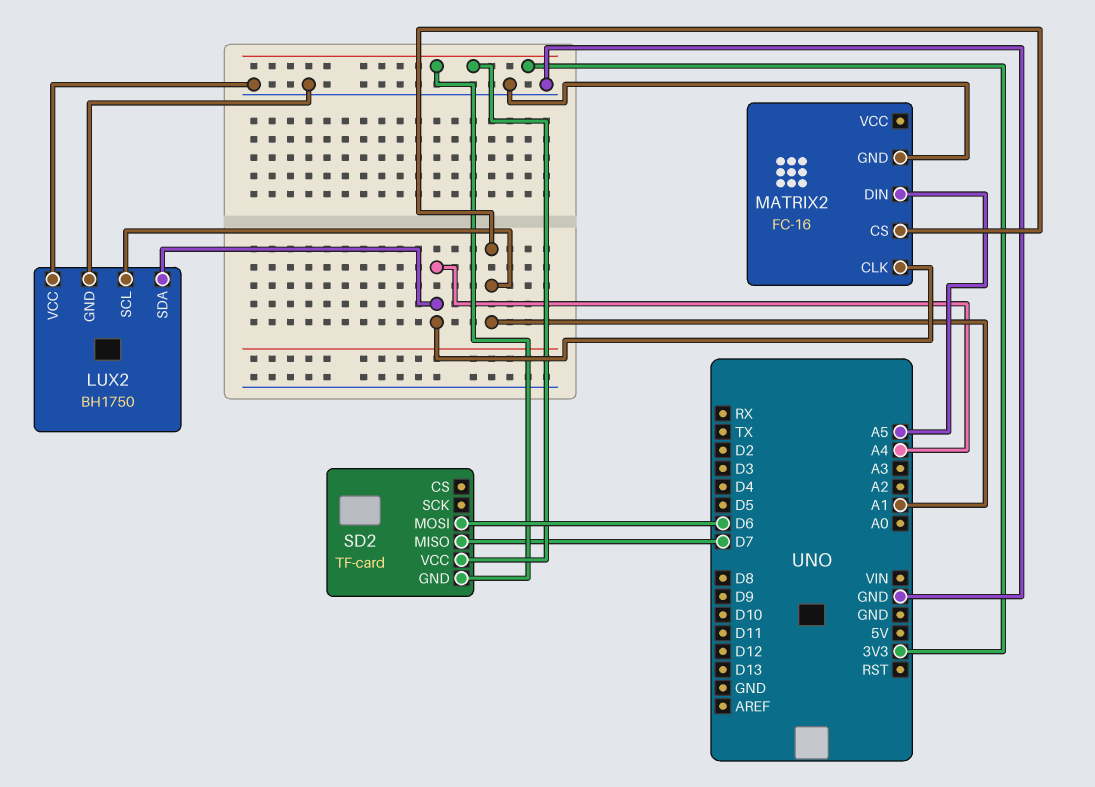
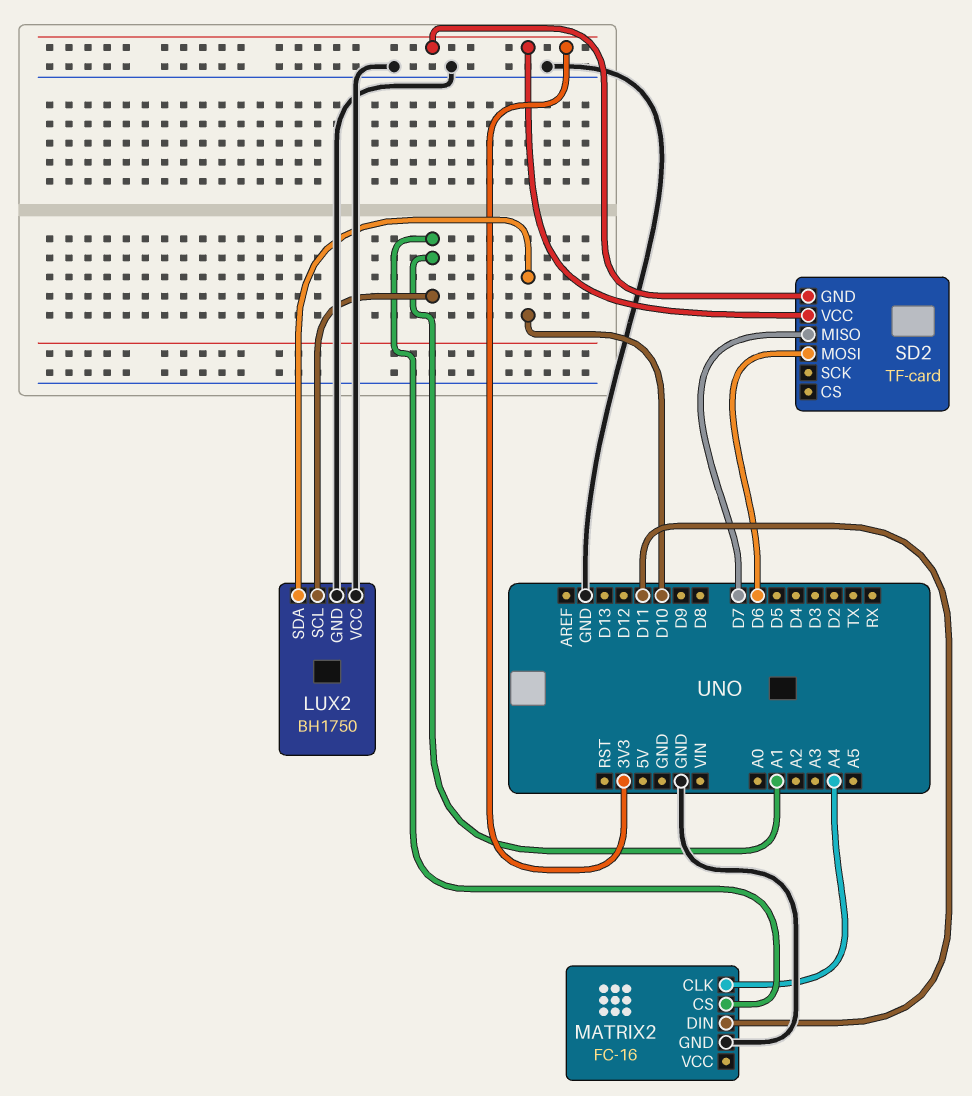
LUX2 pin SDA: A4 -> D10
MATRIX2 pin DIN: A5 -> D11

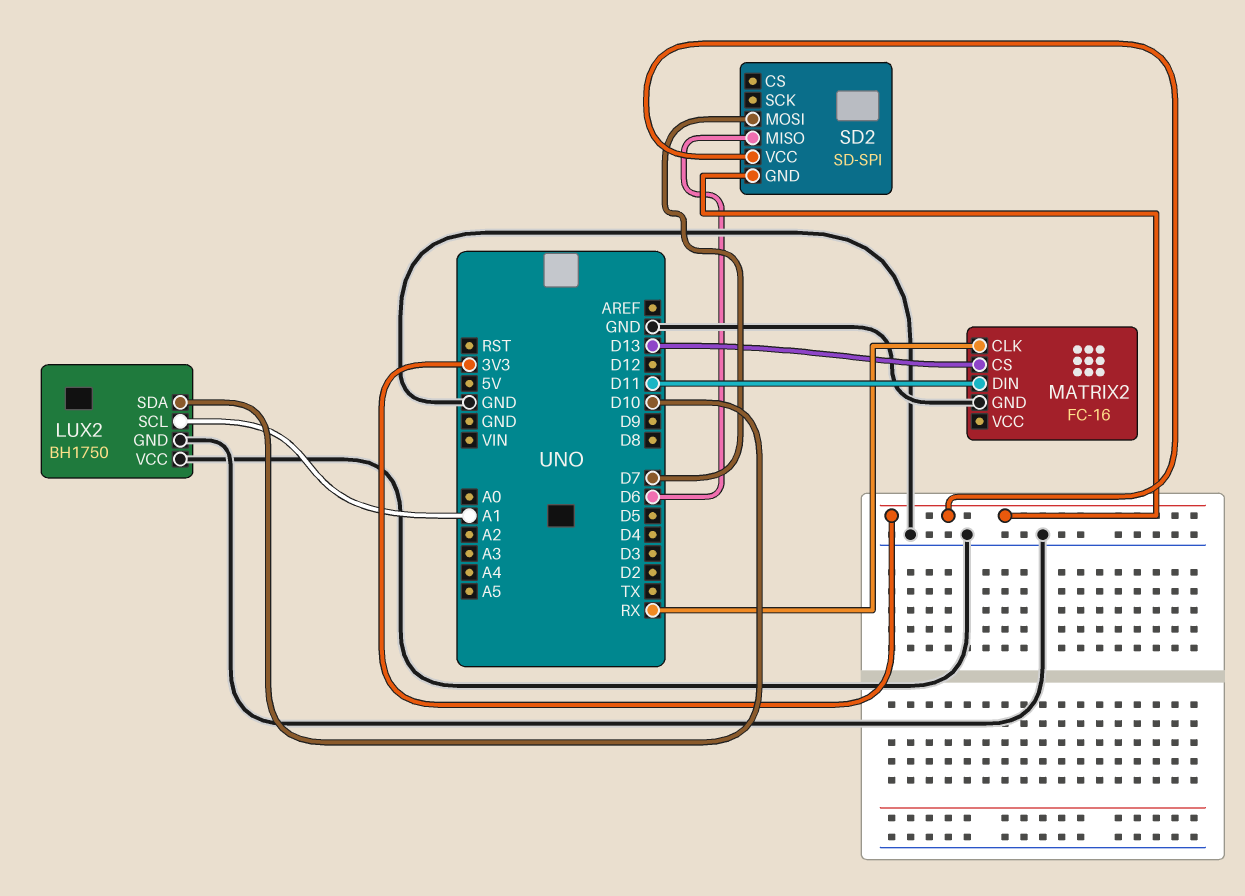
MATRIX2 pin CLK: A4 -> RX
MATRIX2 pin CS: A1 -> D13
SD2: TF-card -> SD-SPI
SD2 pin MISO: D7 -> D6
SD2 pin MOSI: D6 -> D7

